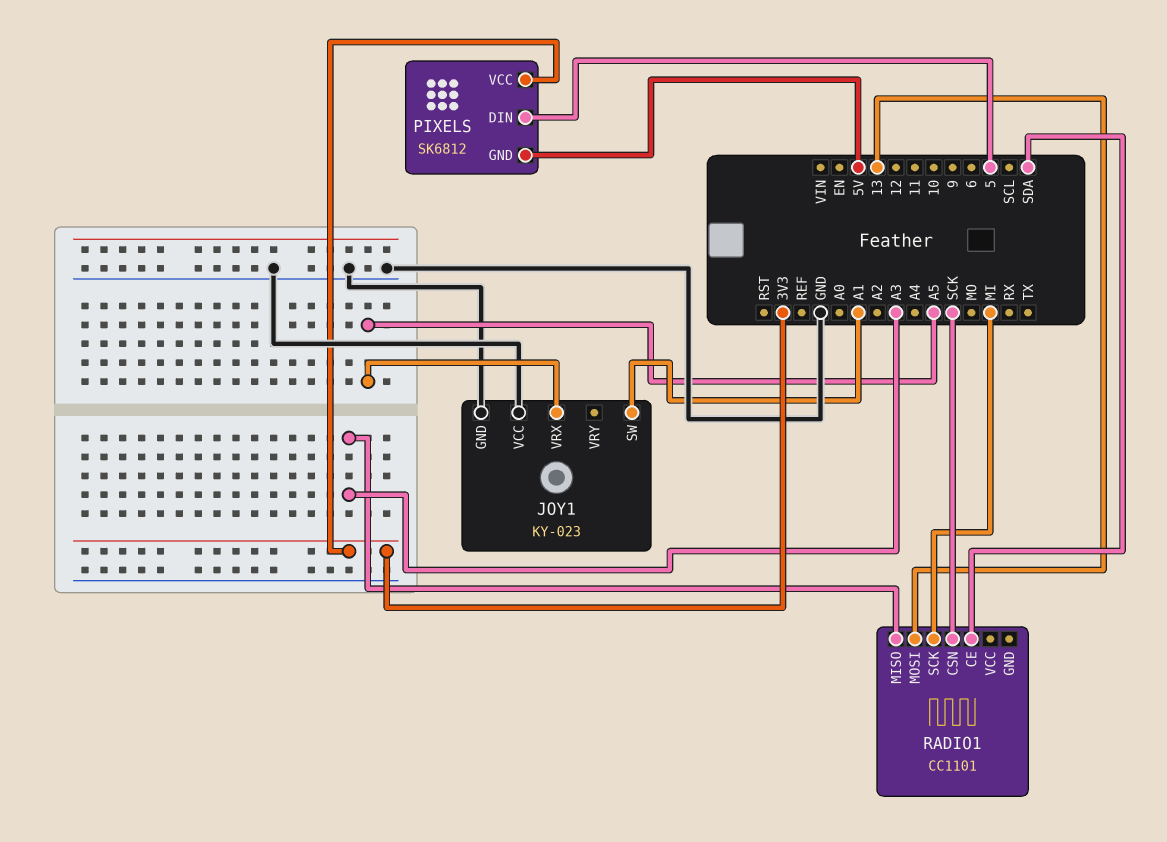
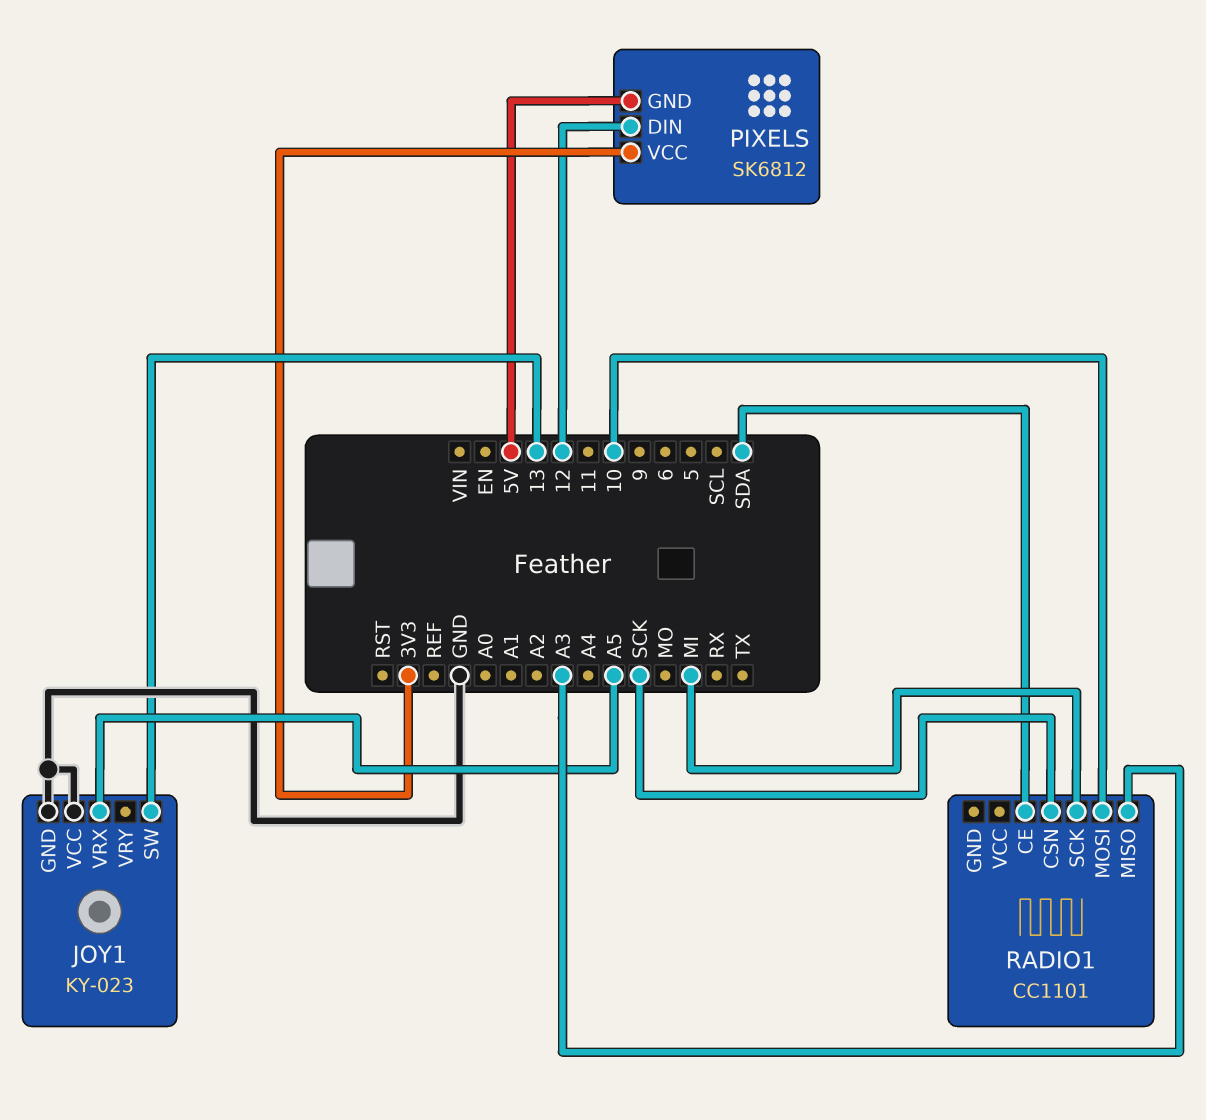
JOY1 pin SW: A1 -> 13
PIXELS pin DIN: 5 -> 12
RADIO1 pin MOSI: 13 -> 10

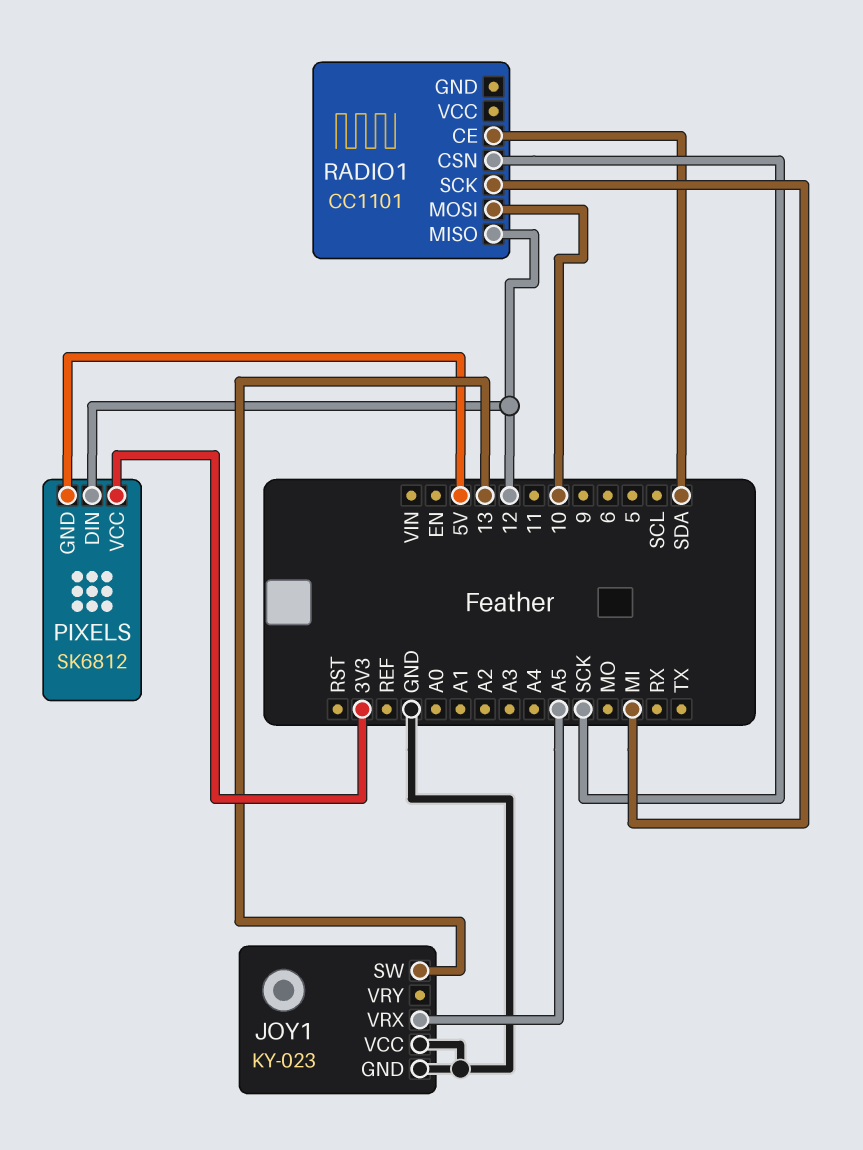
RADIO1 pin MISO: A3 -> 12

